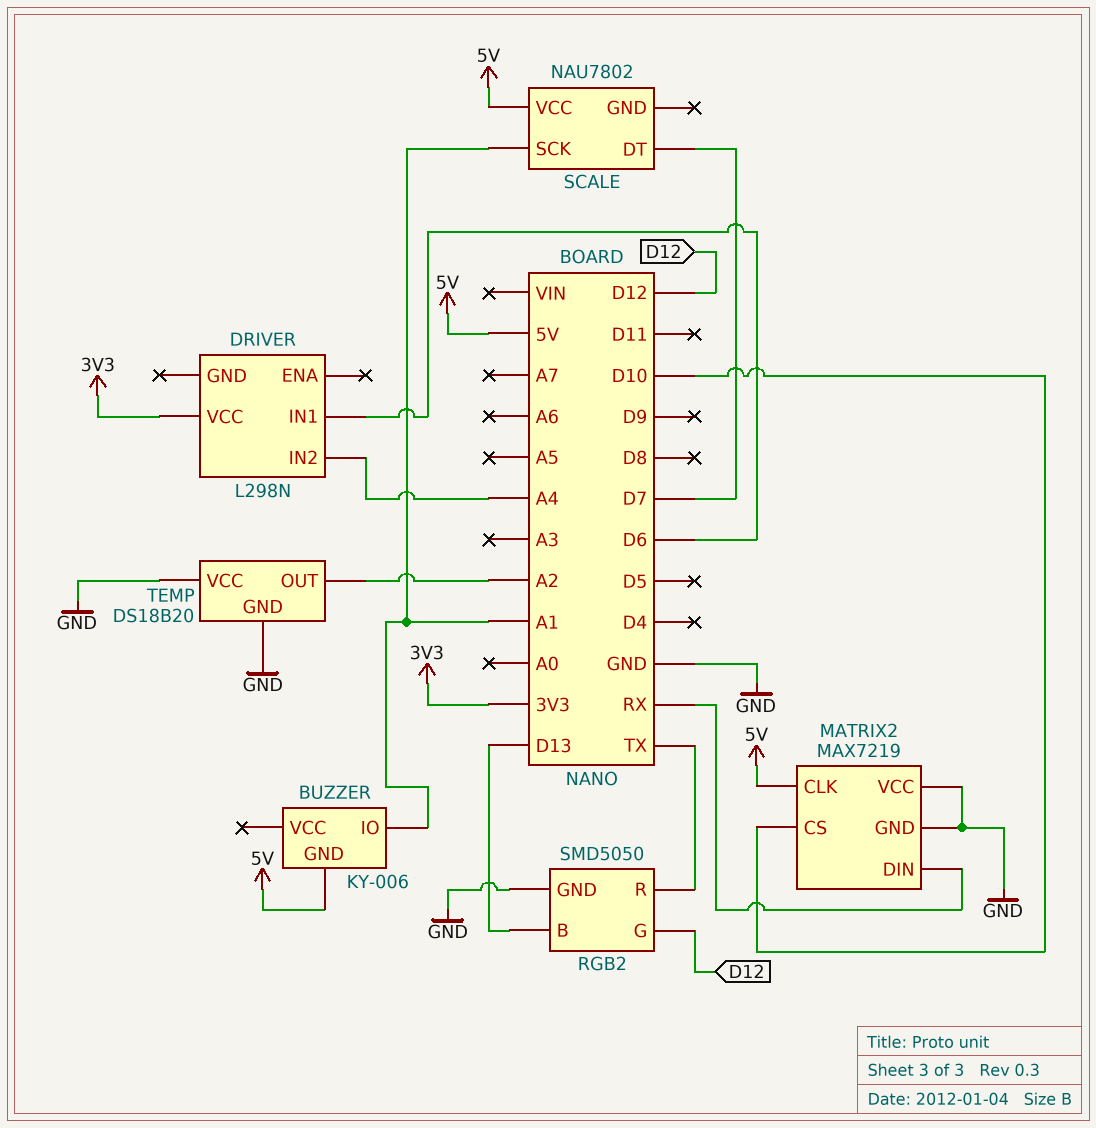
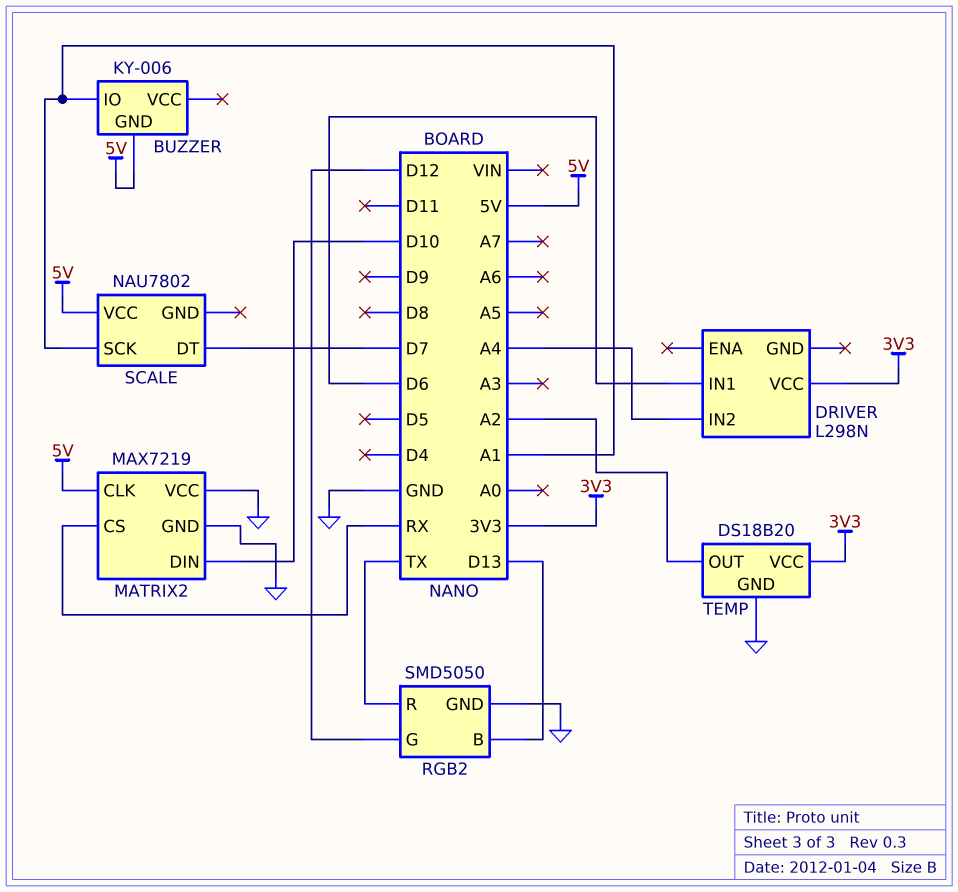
MATRIX2 pin CS: D10 -> RX
MATRIX2 pin DIN: RX -> D10
TEMP pin VCC: GND -> 3V3

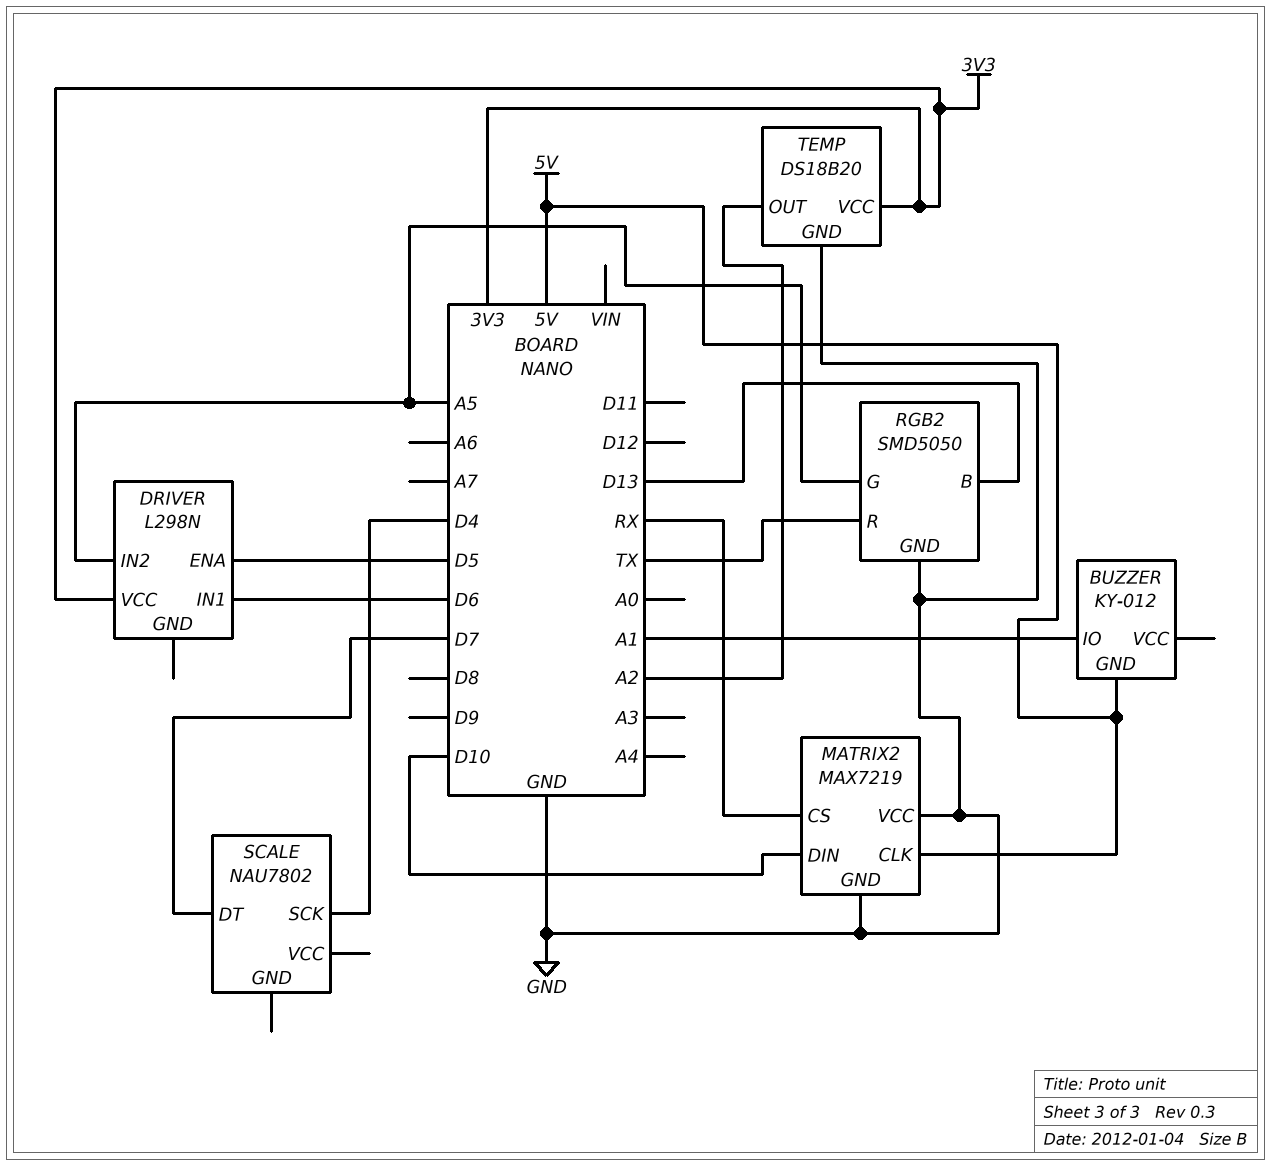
BUZZER: KY-006 -> KY-012
DRIVER pin ENA: none -> D5
DRIVER pin IN2: A4 -> A5
RGB2 pin G: D12 -> A5
SCALE pin SCK: A1 -> D4
SCALE pin VCC: 5V -> none

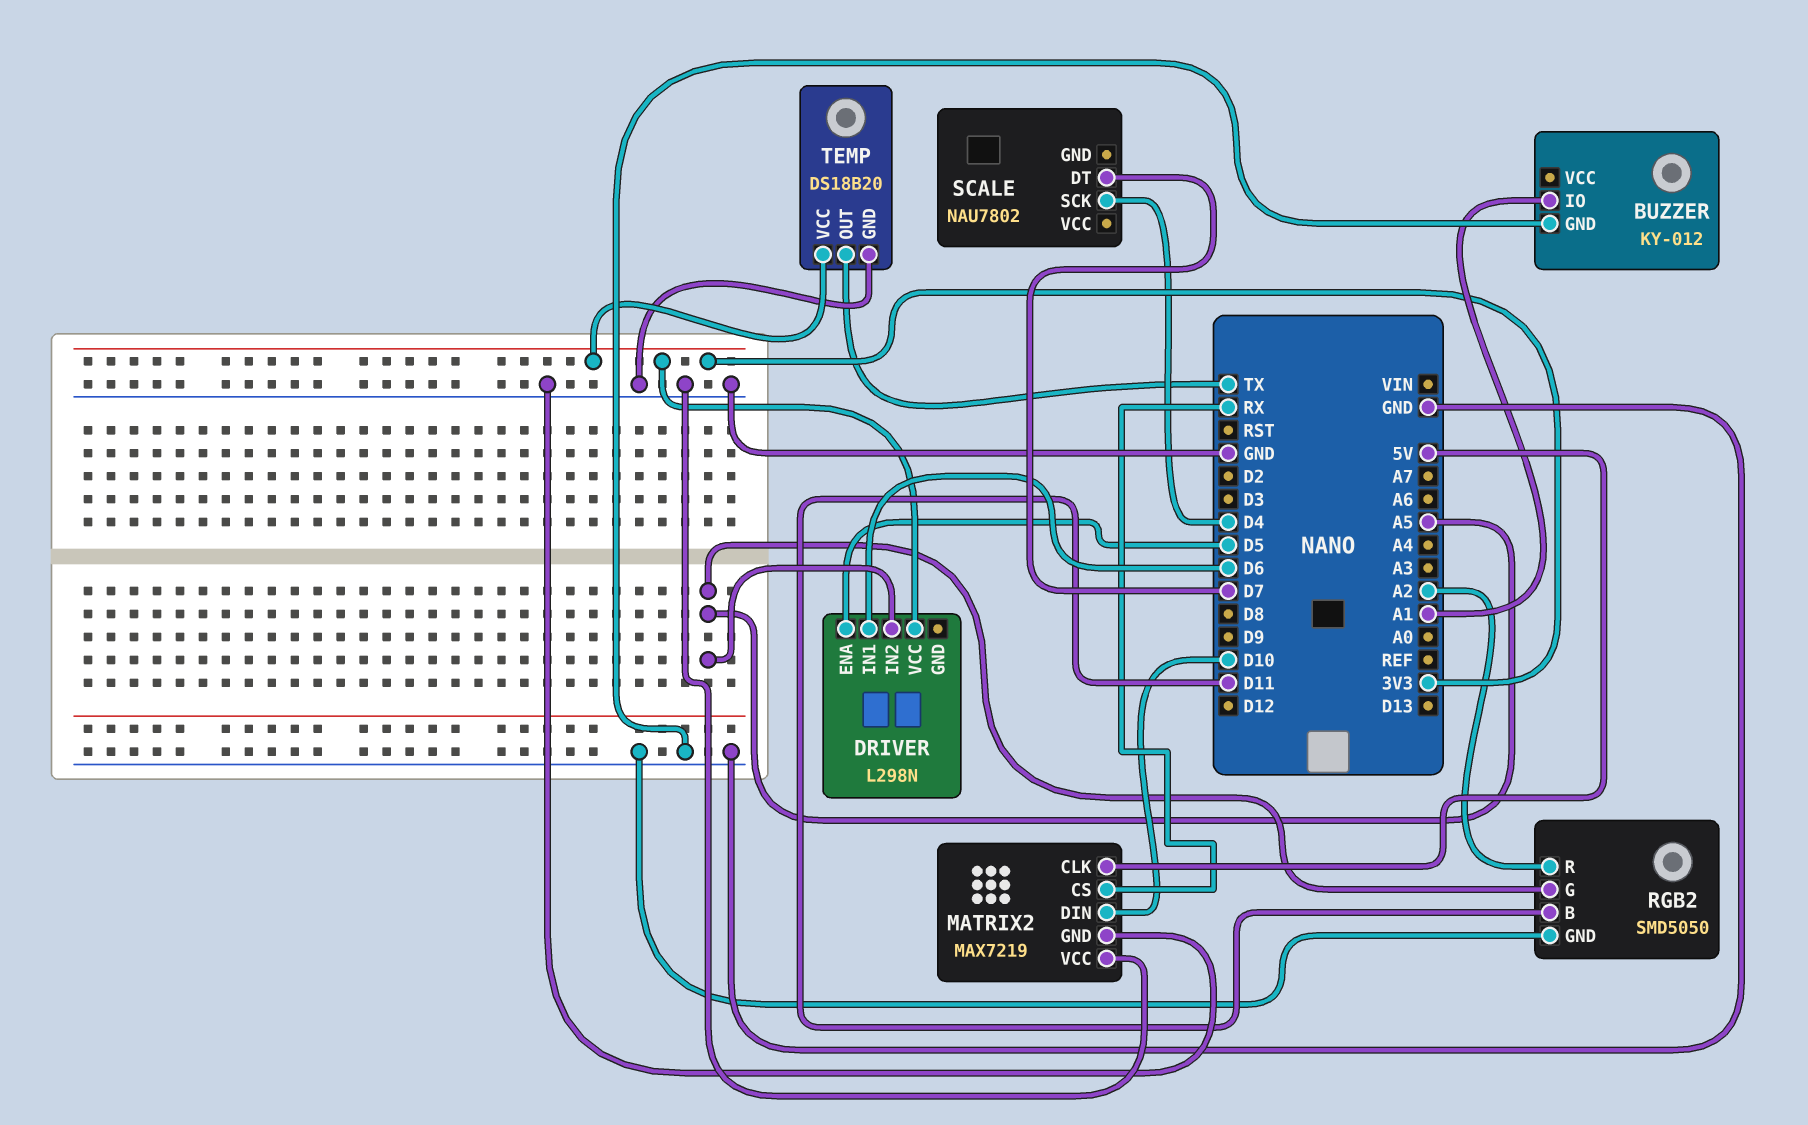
BUZZER pin GND: 5V -> GND
RGB2 pin B: D13 -> D11
RGB2 pin R: TX -> A2
TEMP pin OUT: A2 -> TX

